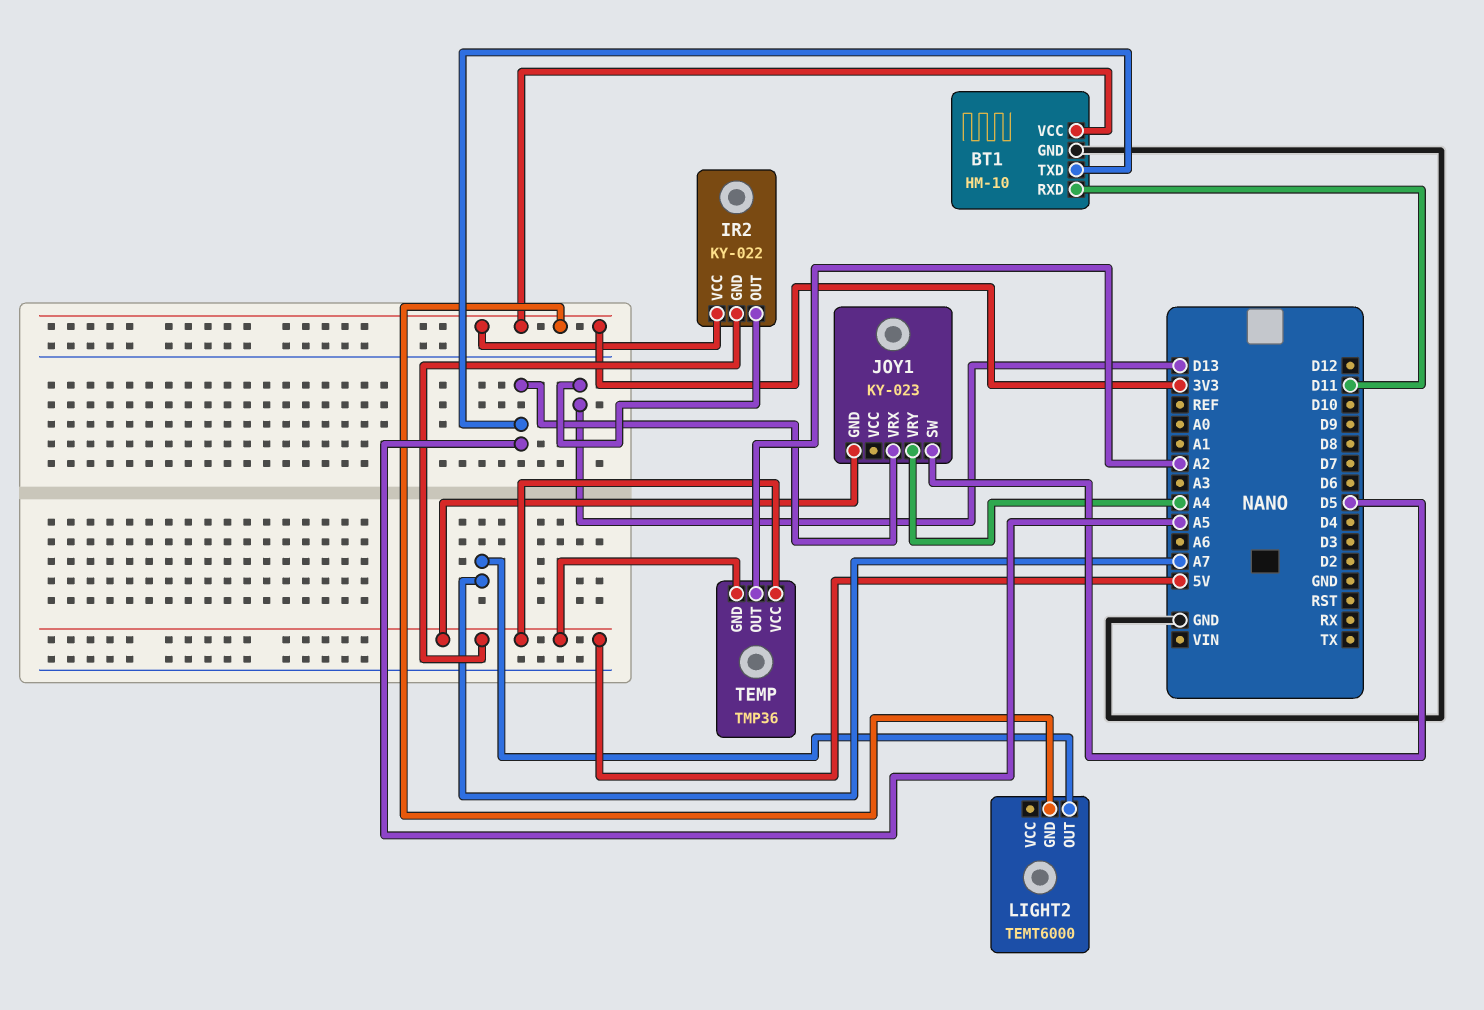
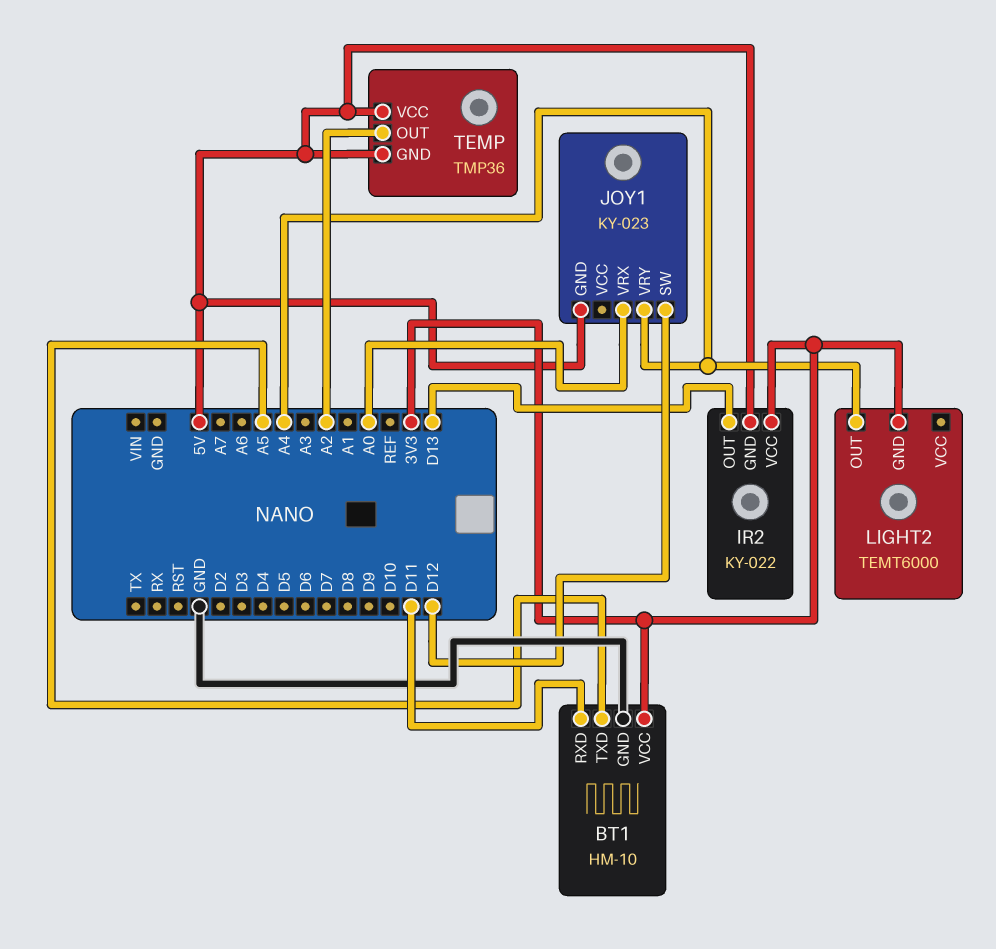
JOY1 pin SW: D5 -> D12
JOY1 pin VRX: A5 -> A0
LIGHT2 pin OUT: A7 -> A4

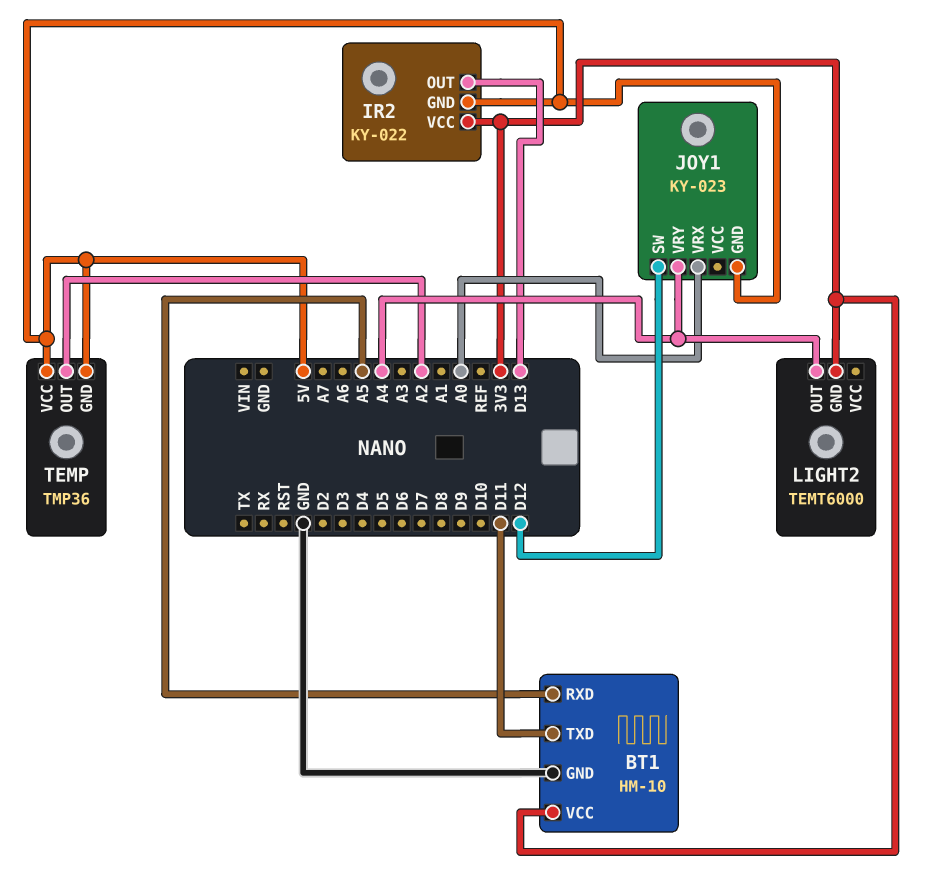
BT1 pin RXD: D11 -> A5
BT1 pin TXD: A5 -> D11

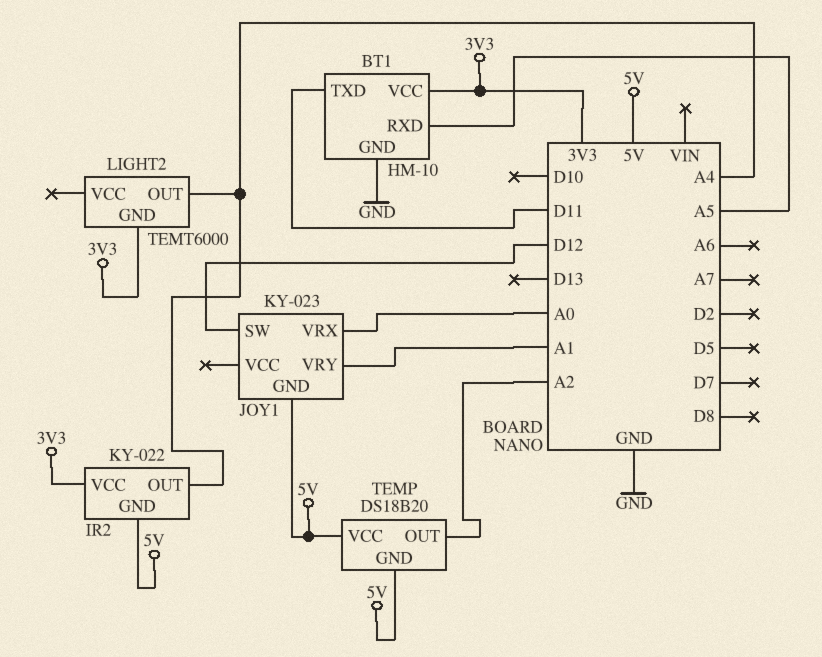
IR2 pin OUT: D13 -> A4
JOY1 pin VRY: A4 -> A1
TEMP: TMP36 -> DS18B20

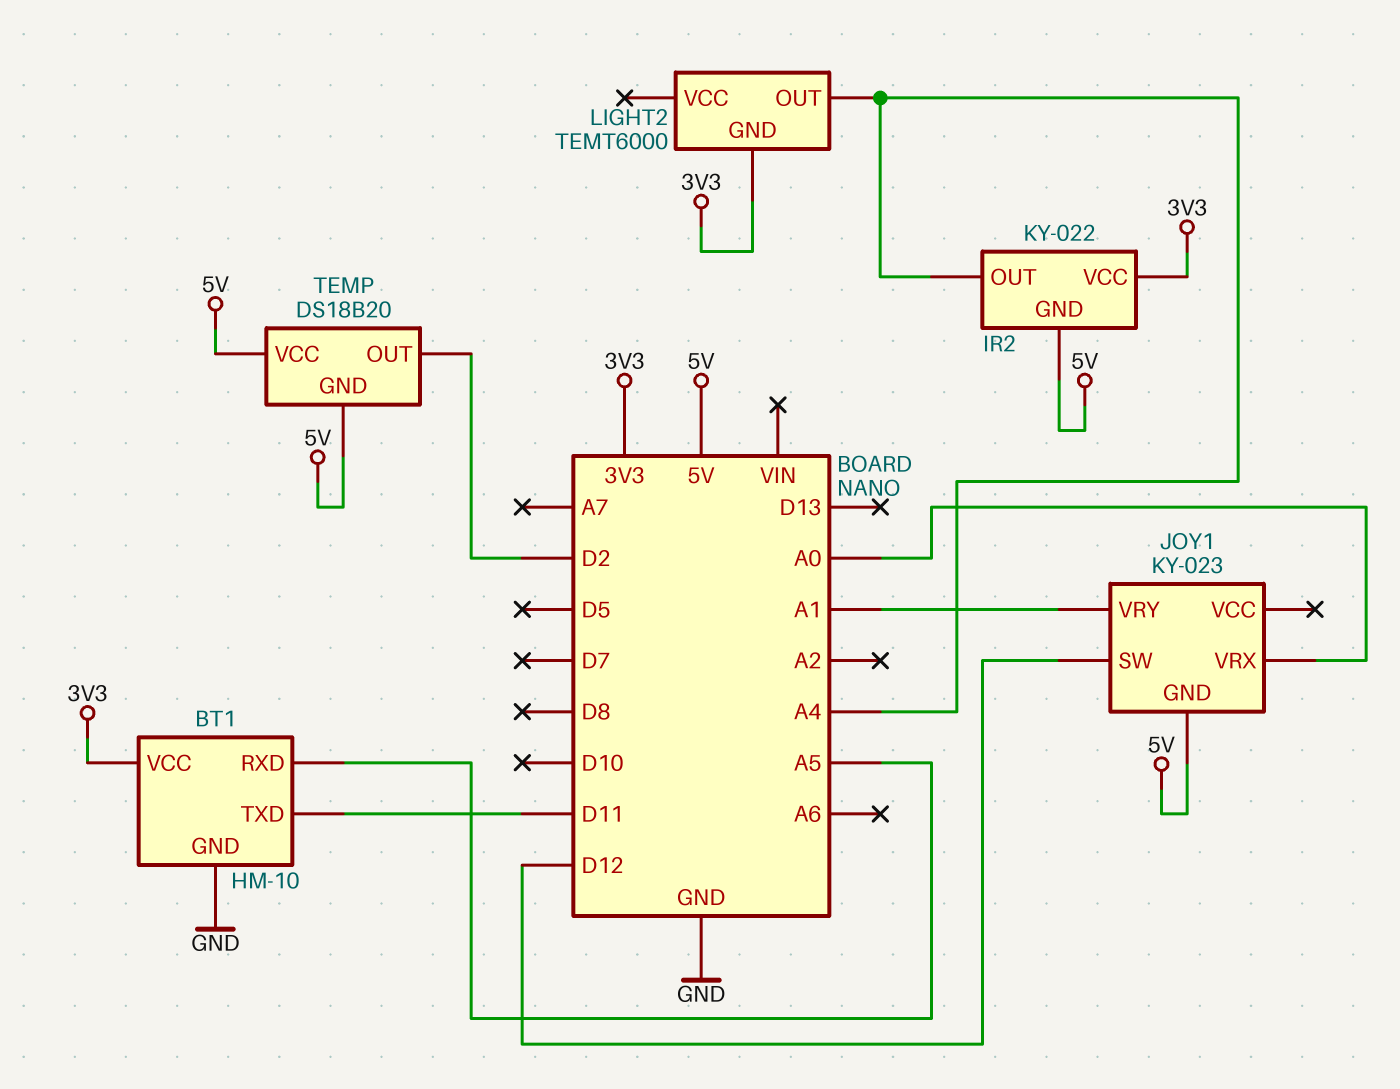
TEMP pin OUT: A2 -> D2

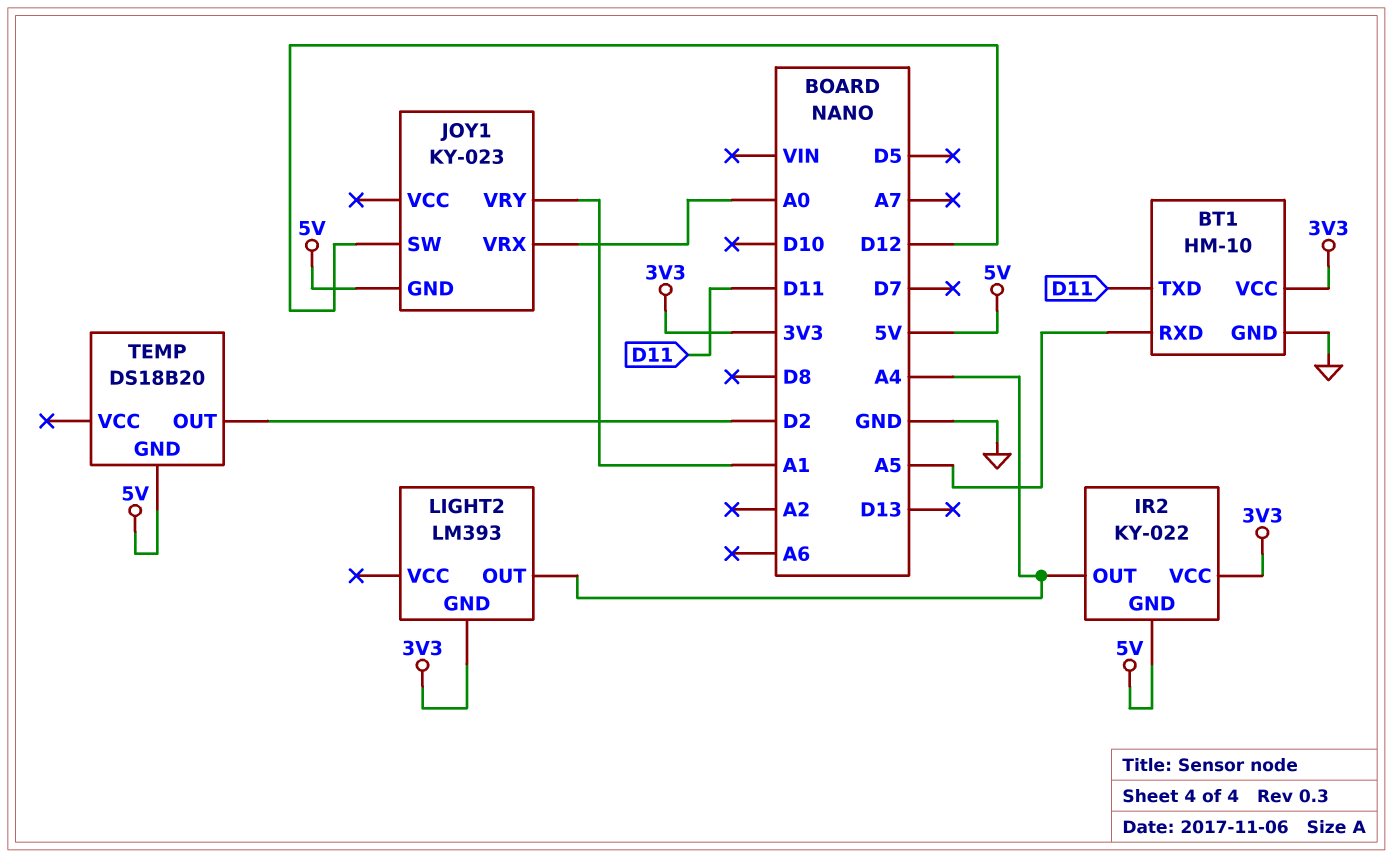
LIGHT2: TEMT6000 -> LM393
TEMP pin VCC: 5V -> none

